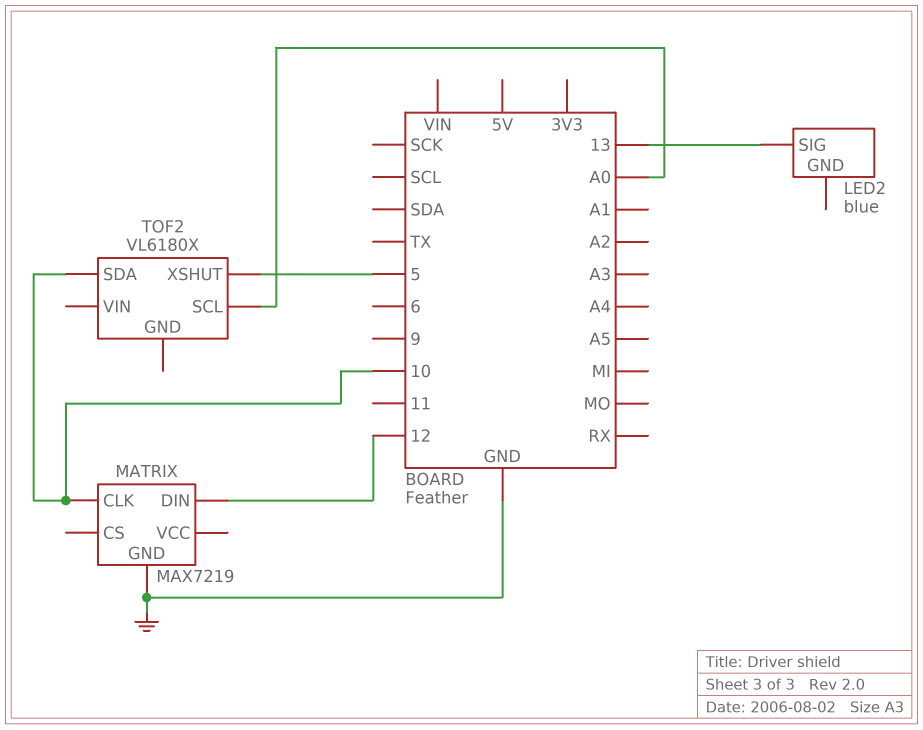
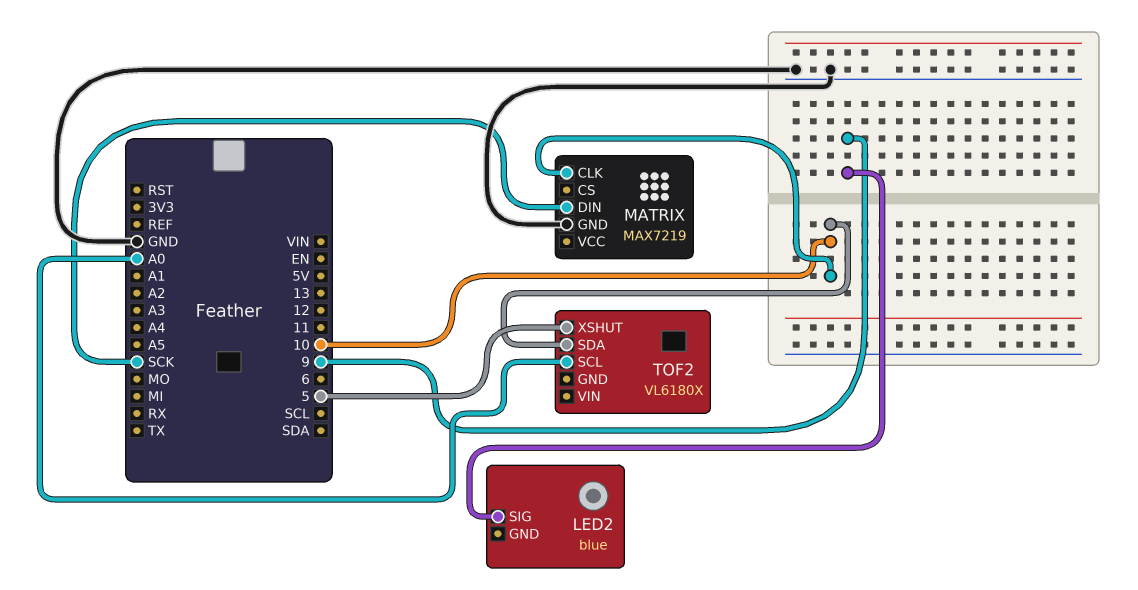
LED2 pin SIG: 13 -> 9
MATRIX pin DIN: 12 -> SCK

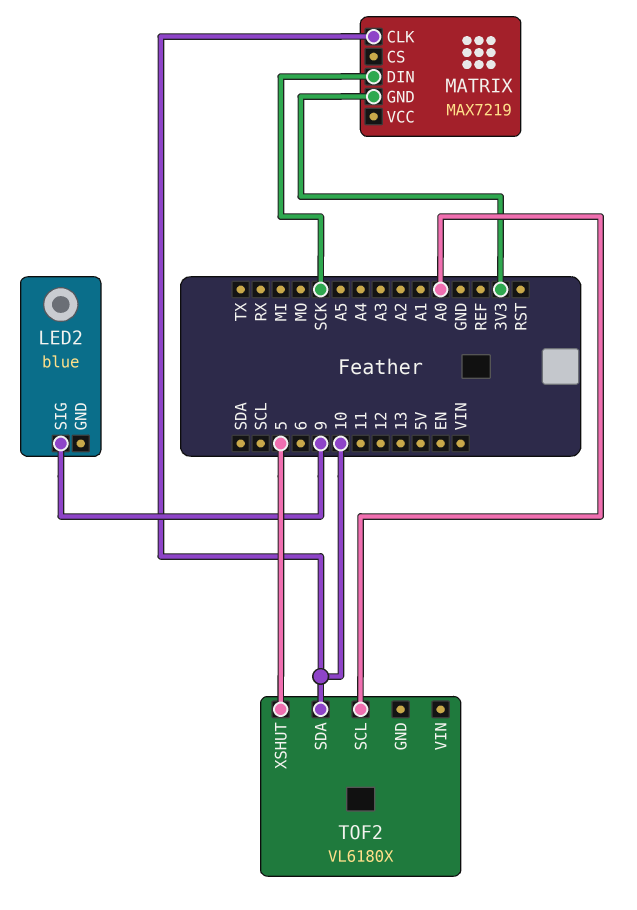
MATRIX pin GND: GND -> 3V3

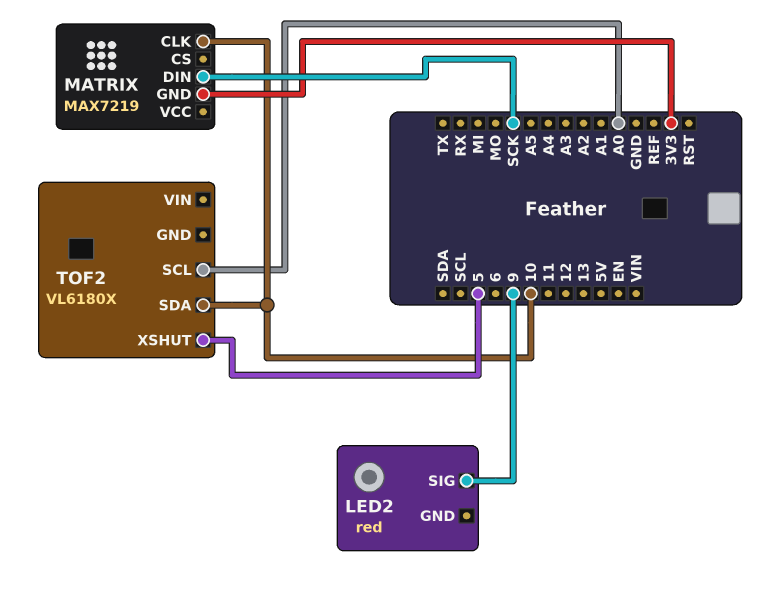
LED2: blue -> red

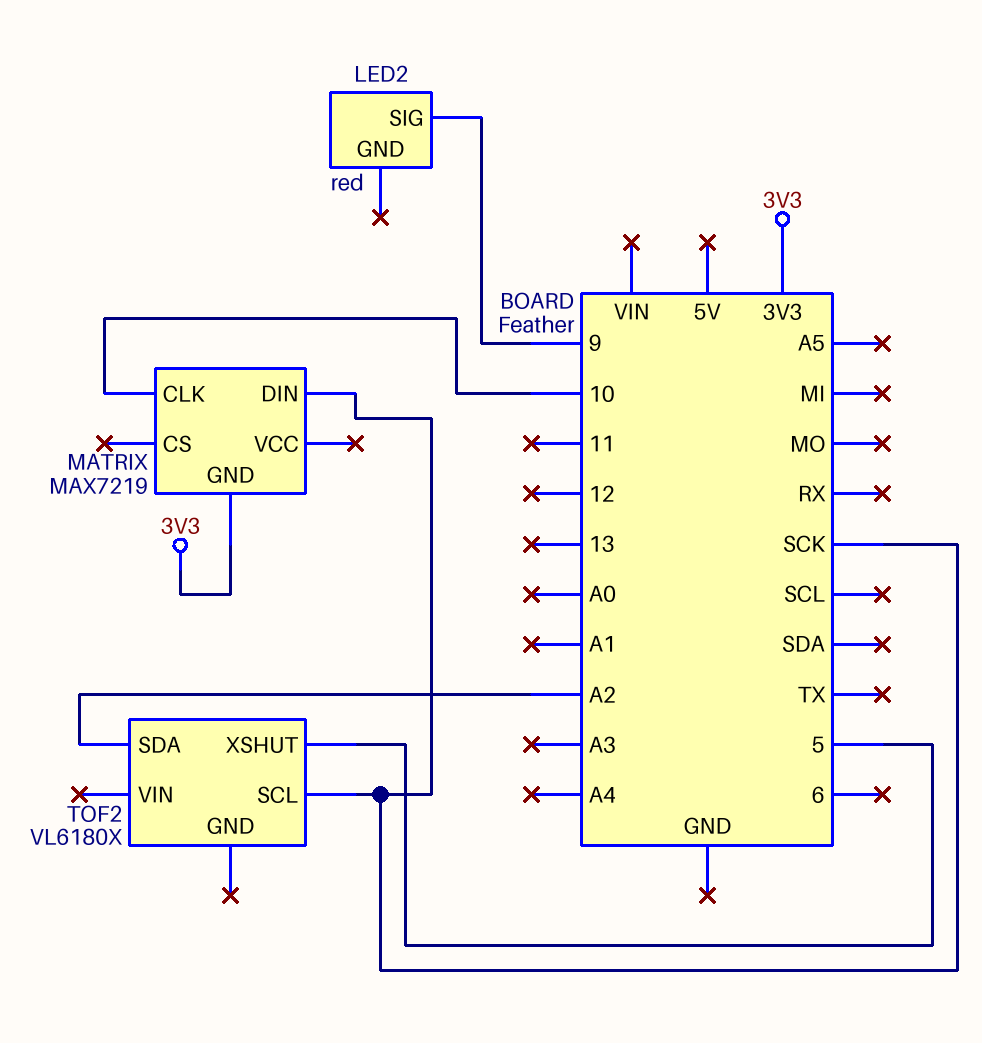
TOF2 pin SCL: A0 -> SCK
TOF2 pin SDA: 10 -> A2

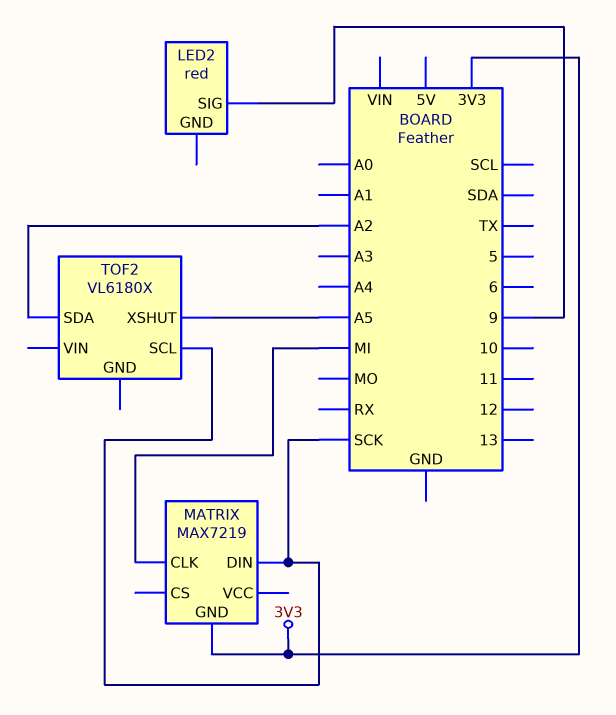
MATRIX pin CLK: 10 -> MI
TOF2 pin XSHUT: 5 -> A5

